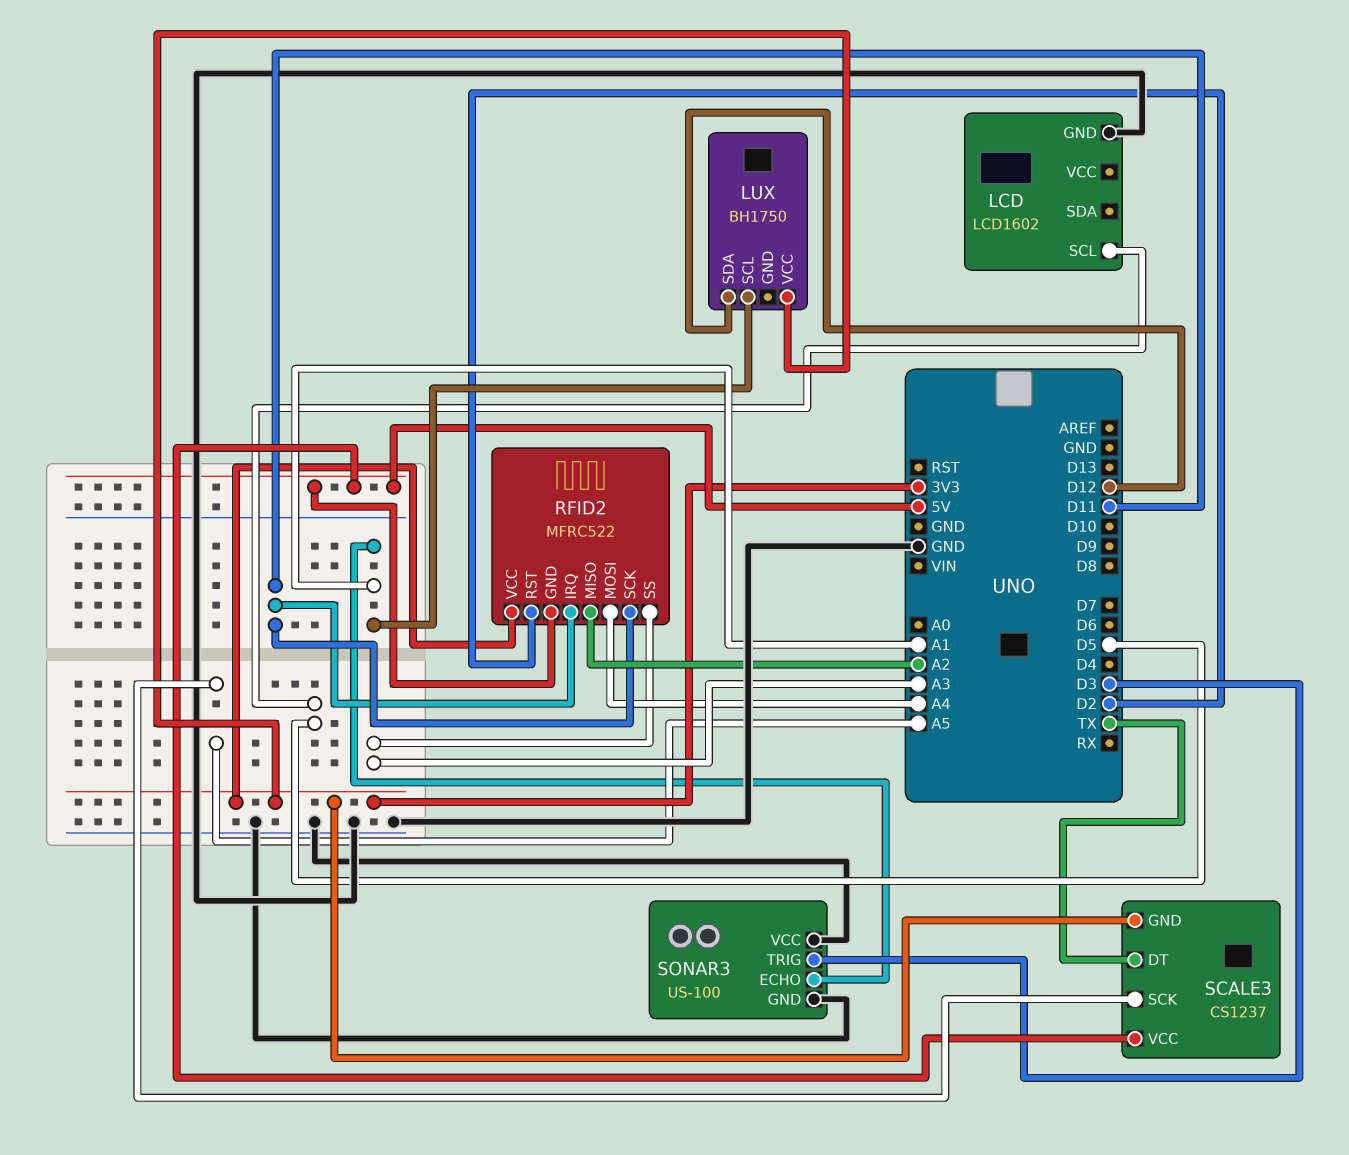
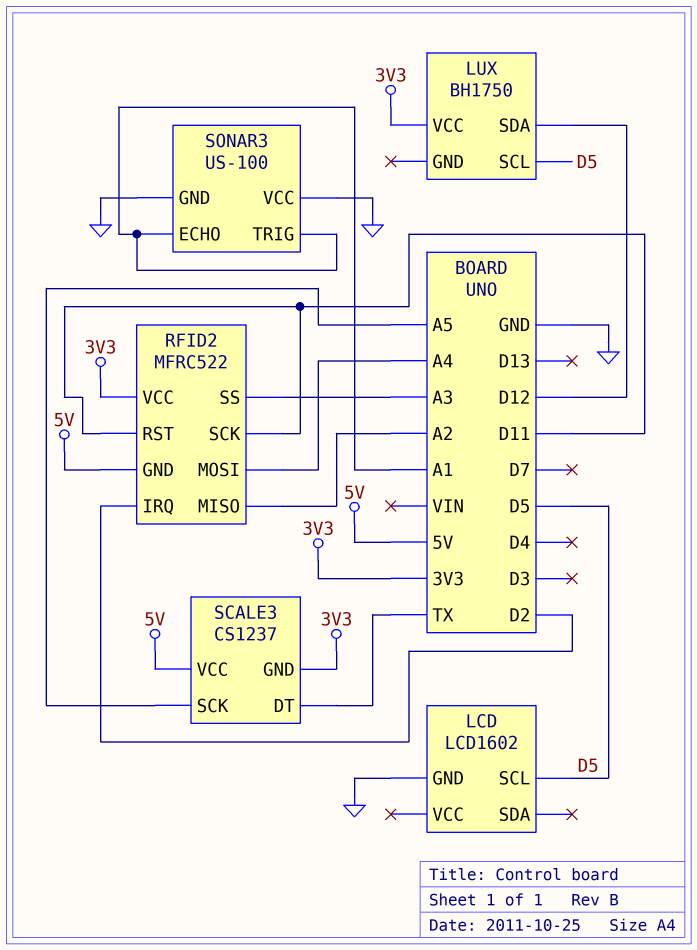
LUX pin SCL: A1 -> D5
RFID2 pin IRQ: D11 -> D2
RFID2 pin RST: D2 -> D11
SONAR3 pin TRIG: D3 -> A1

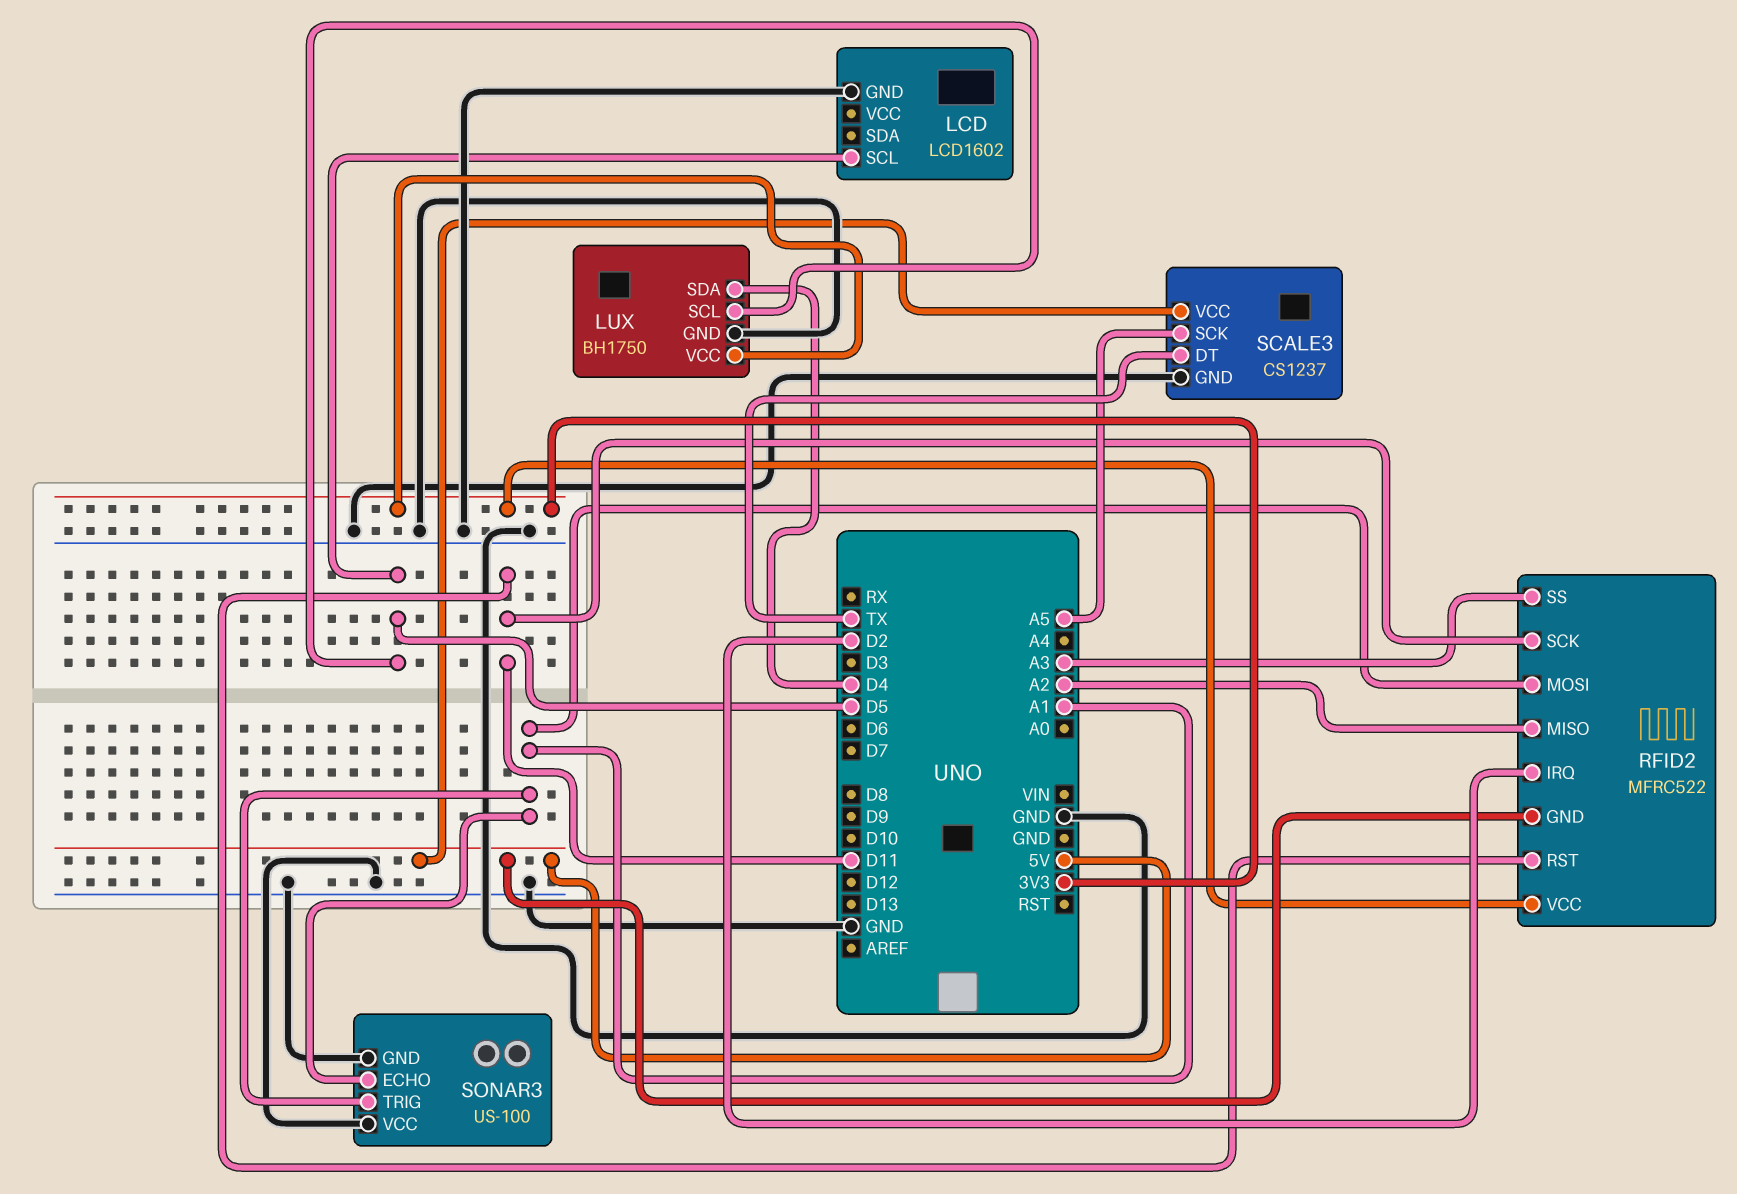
LUX pin GND: none -> GND
LUX pin SDA: D12 -> D4
RFID2 pin MOSI: A4 -> A1
SCALE3 pin GND: 3V3 -> GND

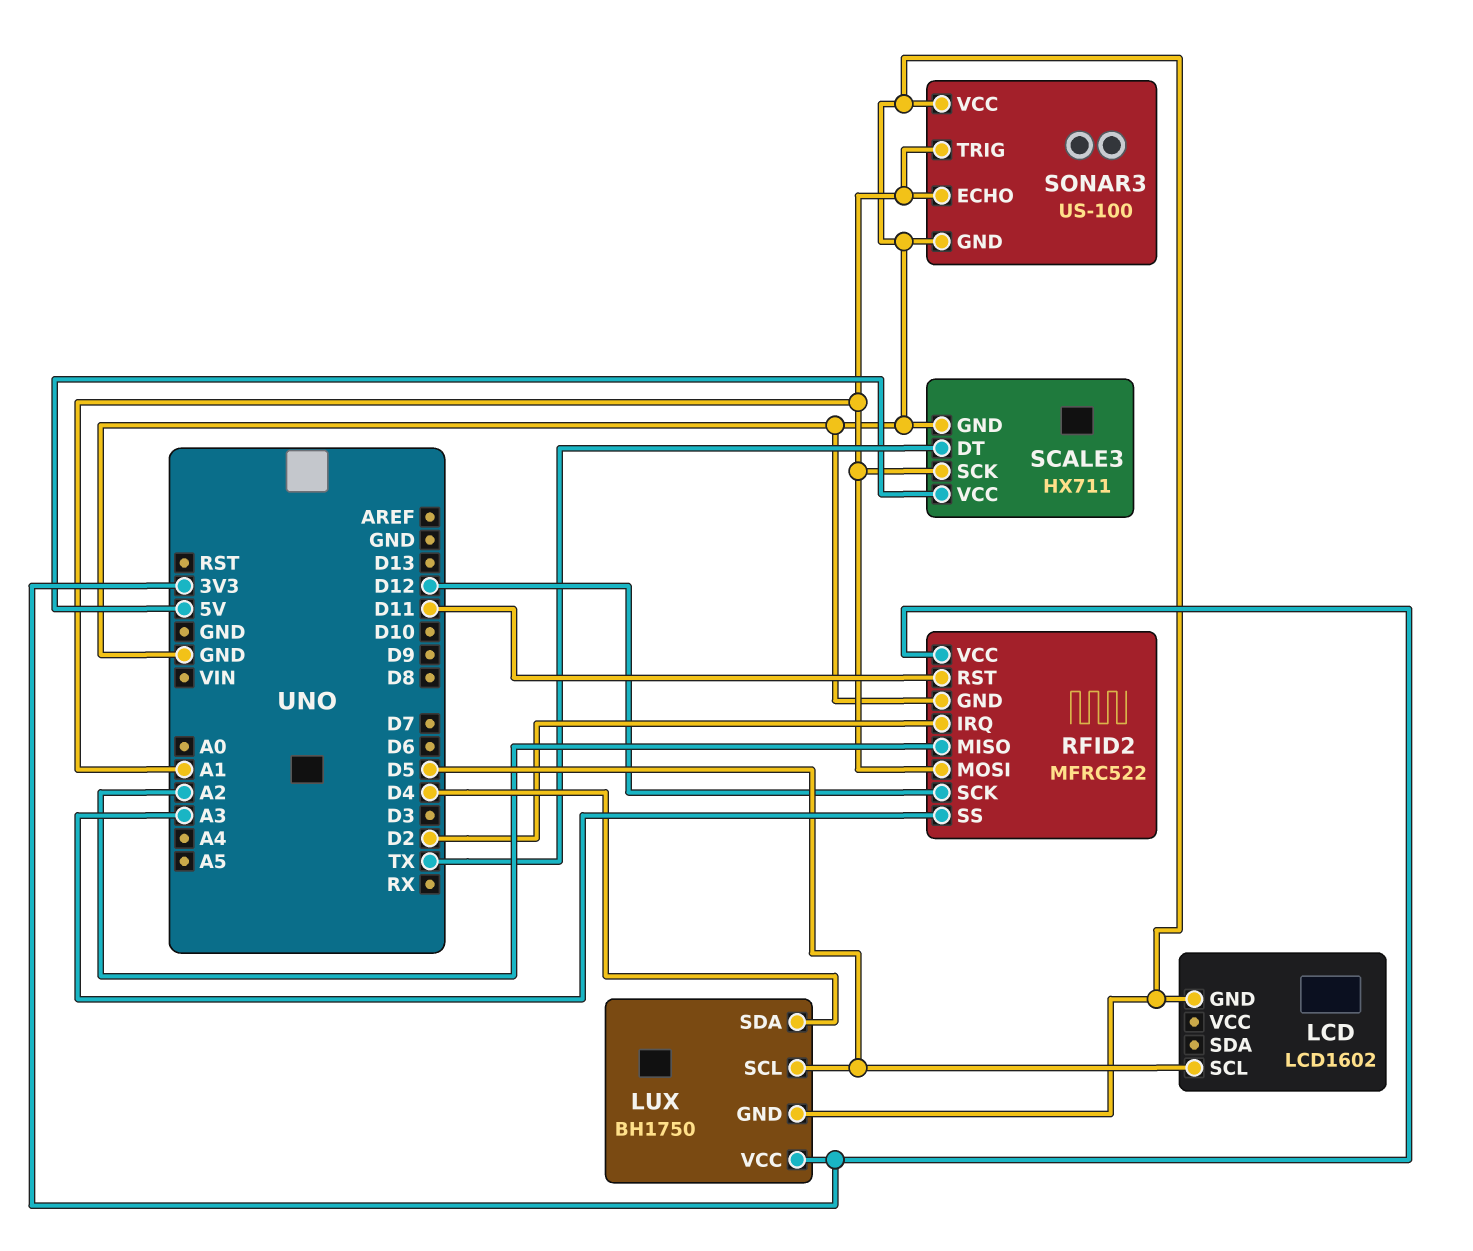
RFID2 pin GND: 5V -> GND
RFID2 pin SCK: D11 -> D12
SCALE3: CS1237 -> HX711
SCALE3 pin SCK: A5 -> A1

